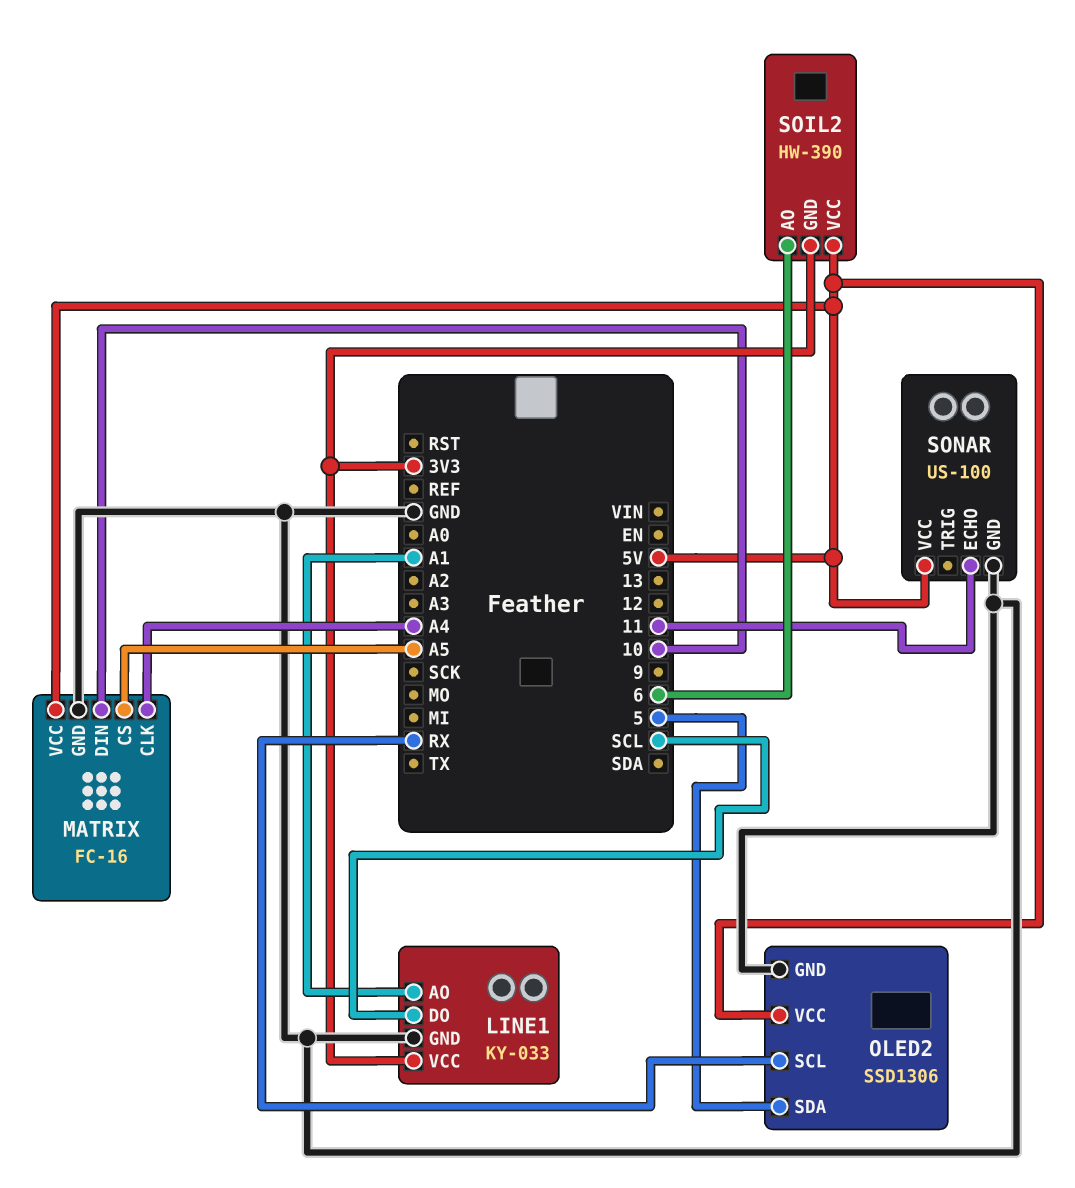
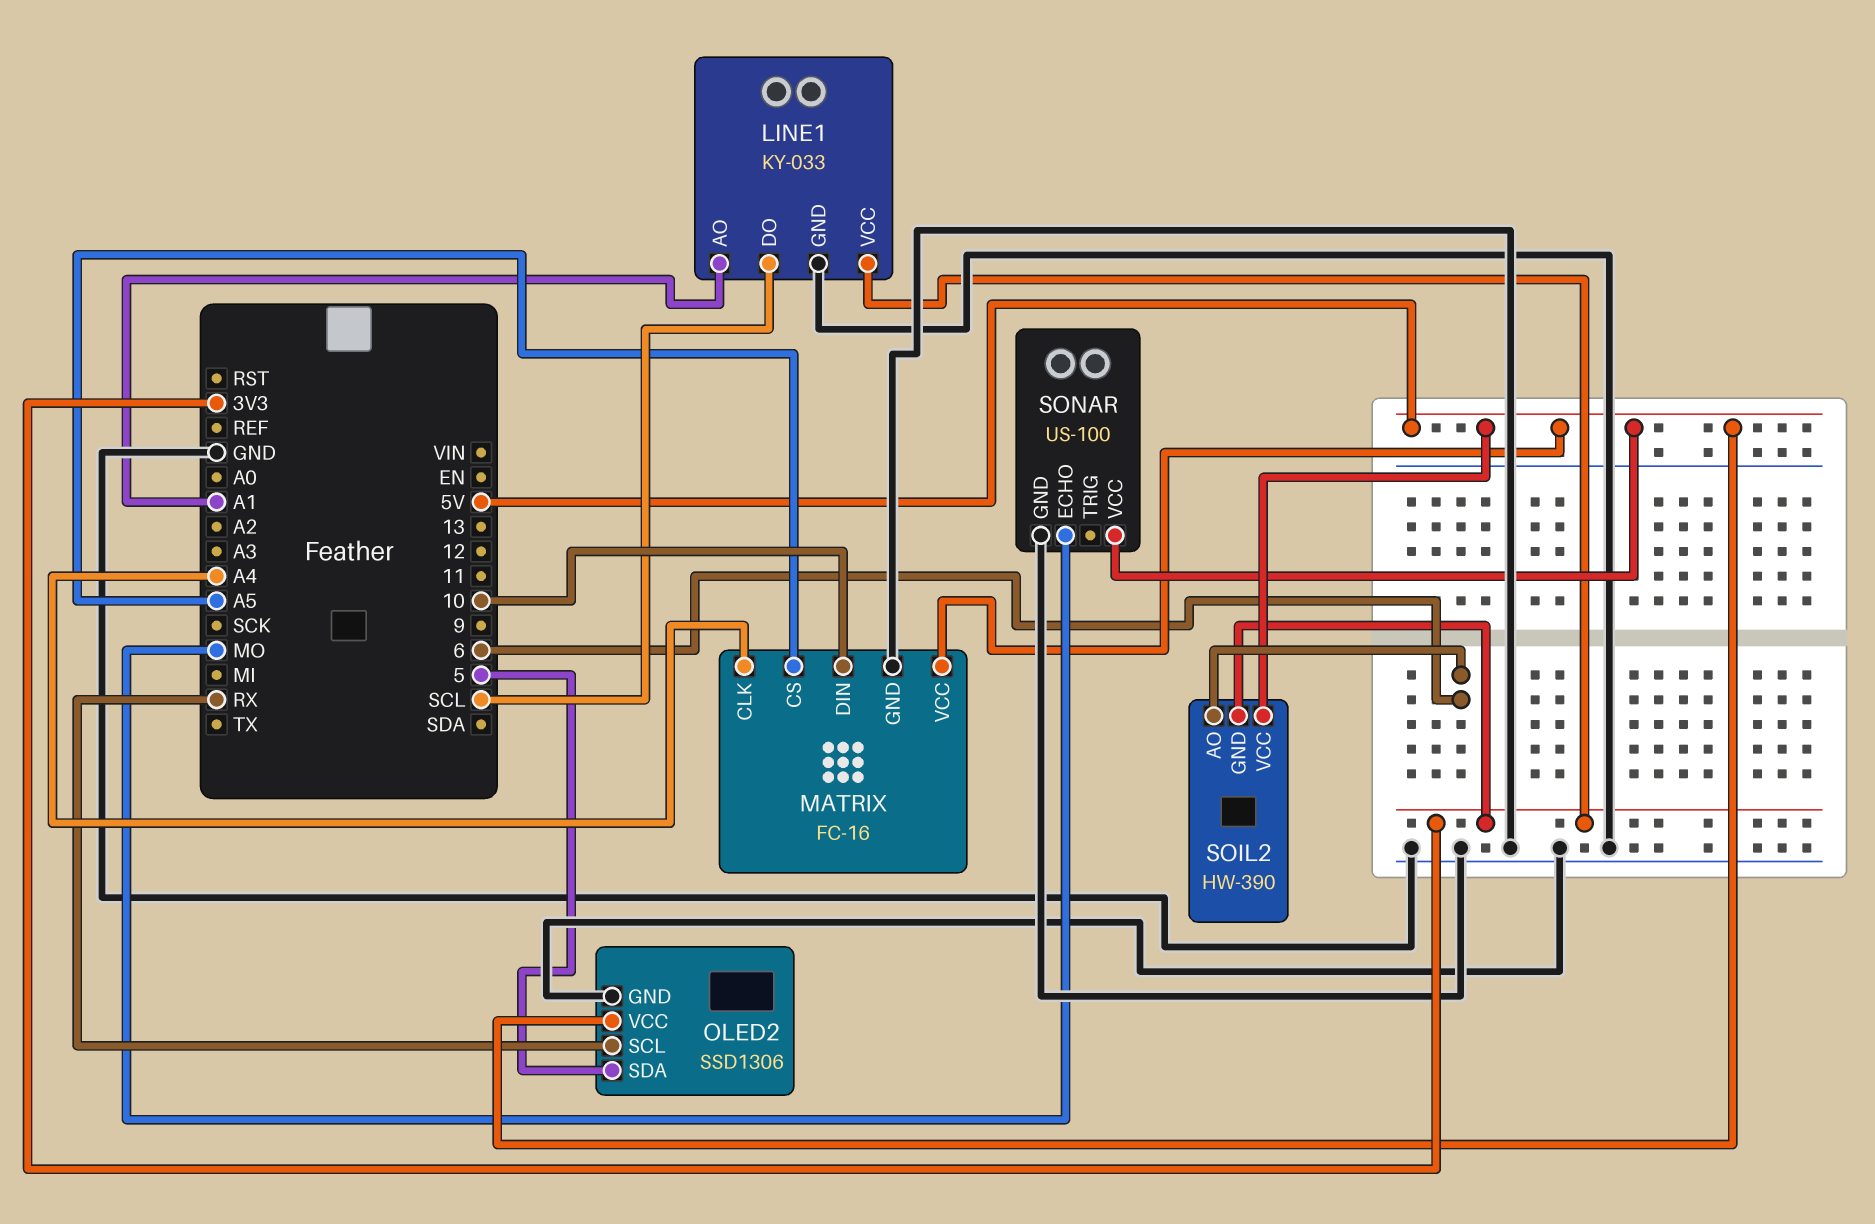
SONAR pin ECHO: 11 -> MO

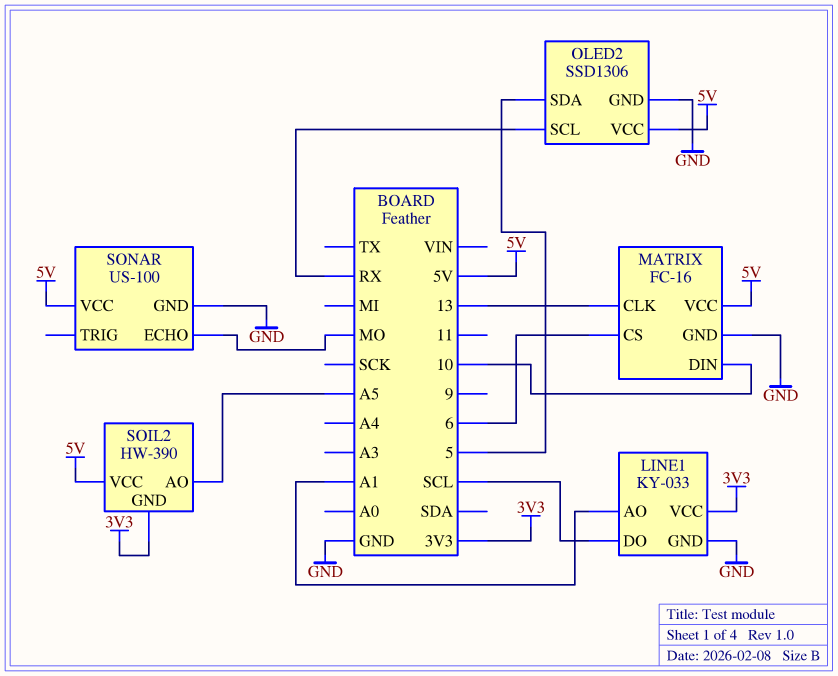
MATRIX pin CLK: A4 -> 13
MATRIX pin CS: A5 -> 6
SOIL2 pin AO: 6 -> A5

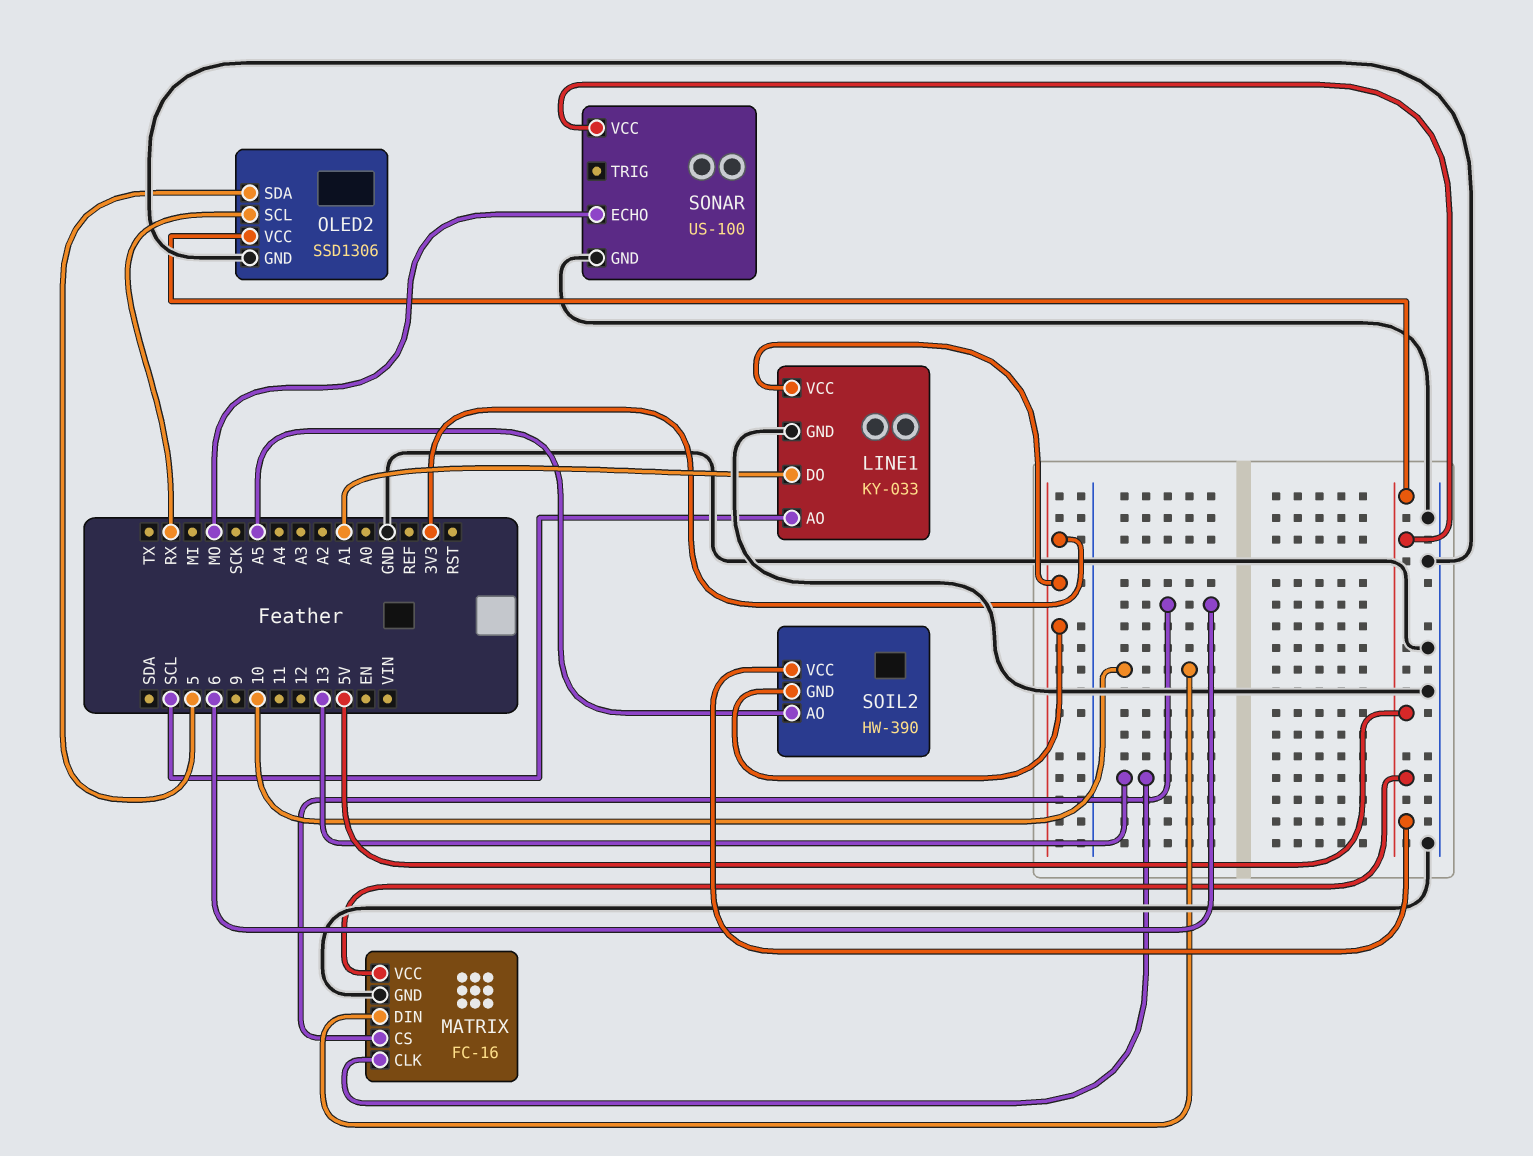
LINE1 pin AO: A1 -> SCL
LINE1 pin DO: SCL -> A1

